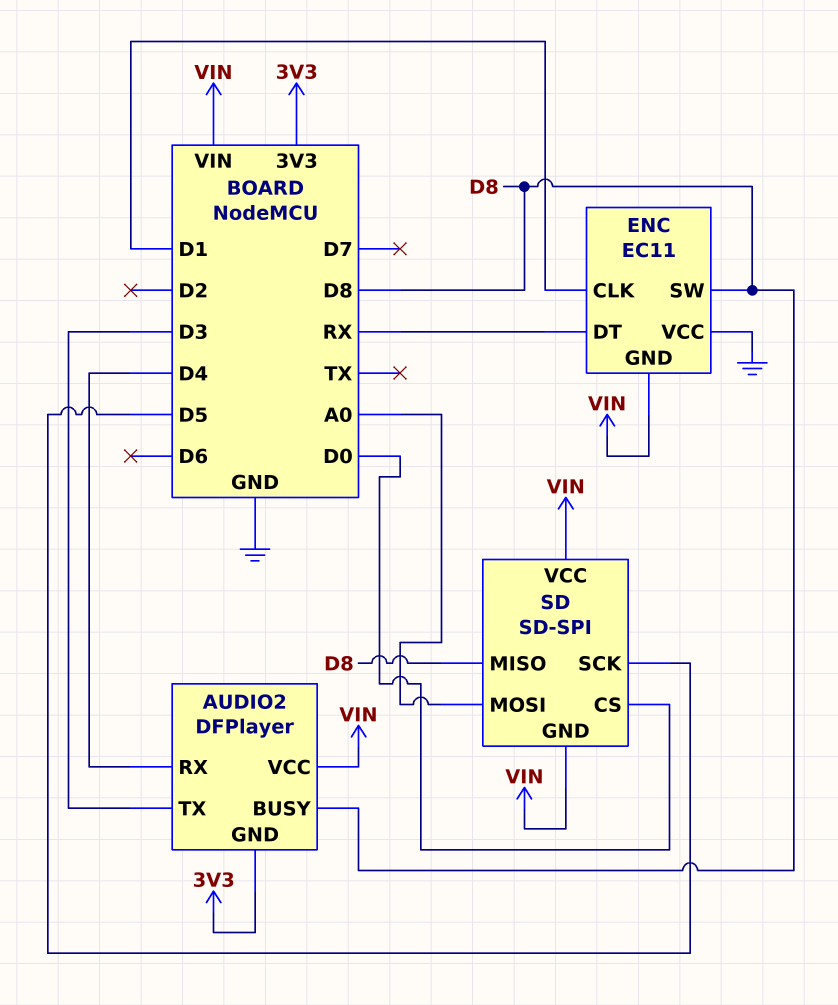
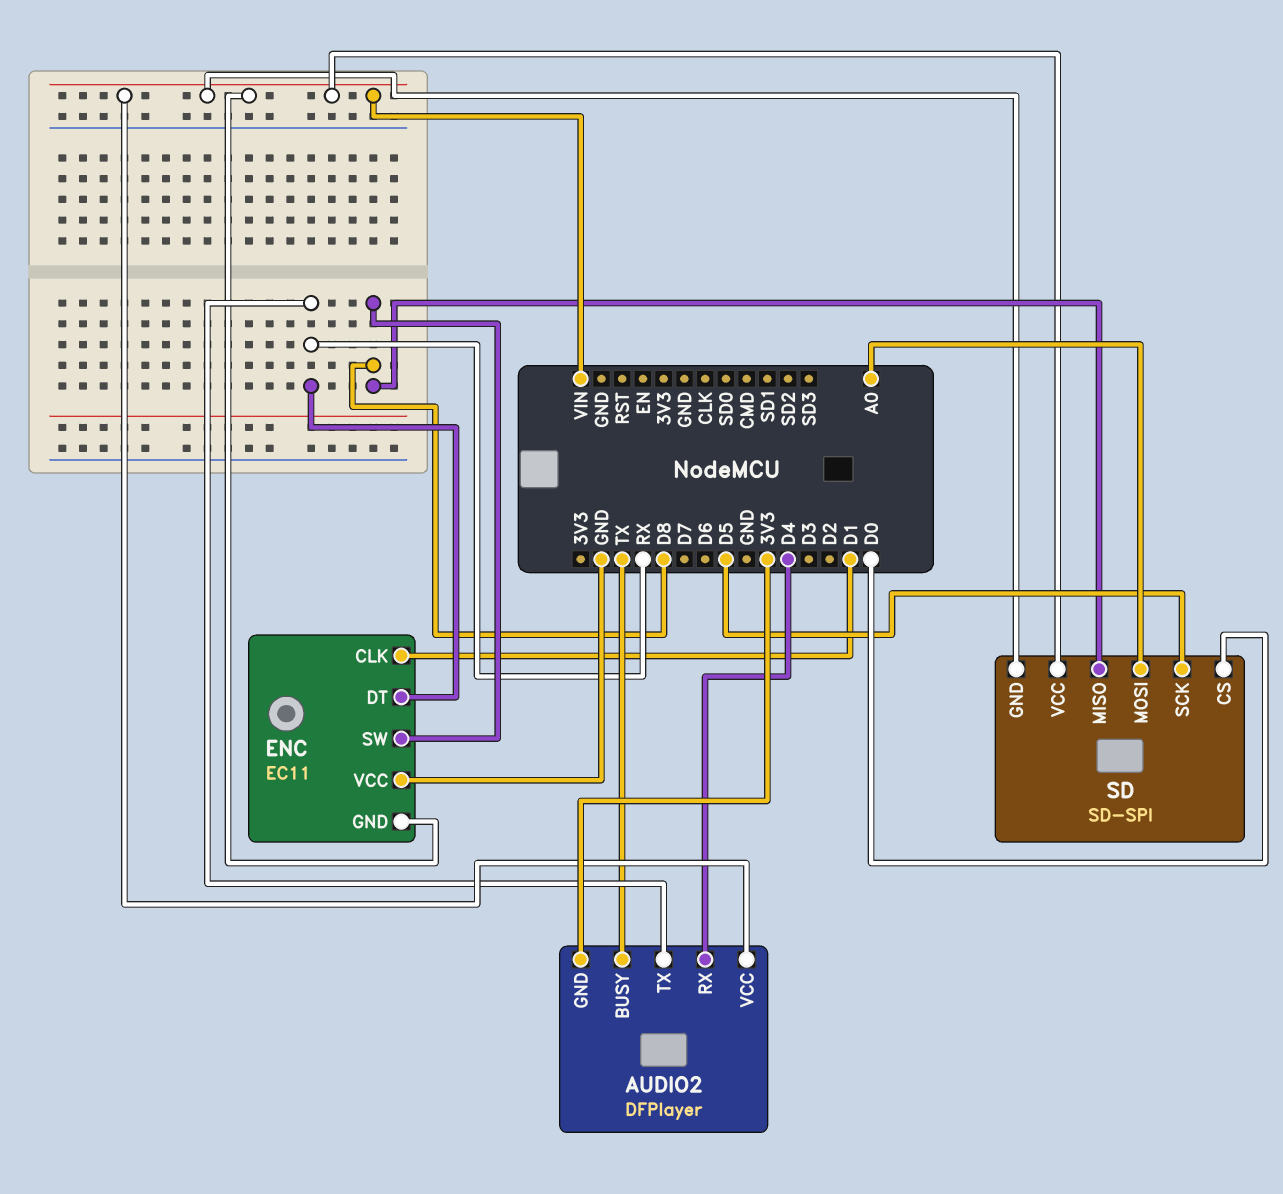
AUDIO2 pin BUSY: D8 -> TX
AUDIO2 pin TX: D3 -> RX

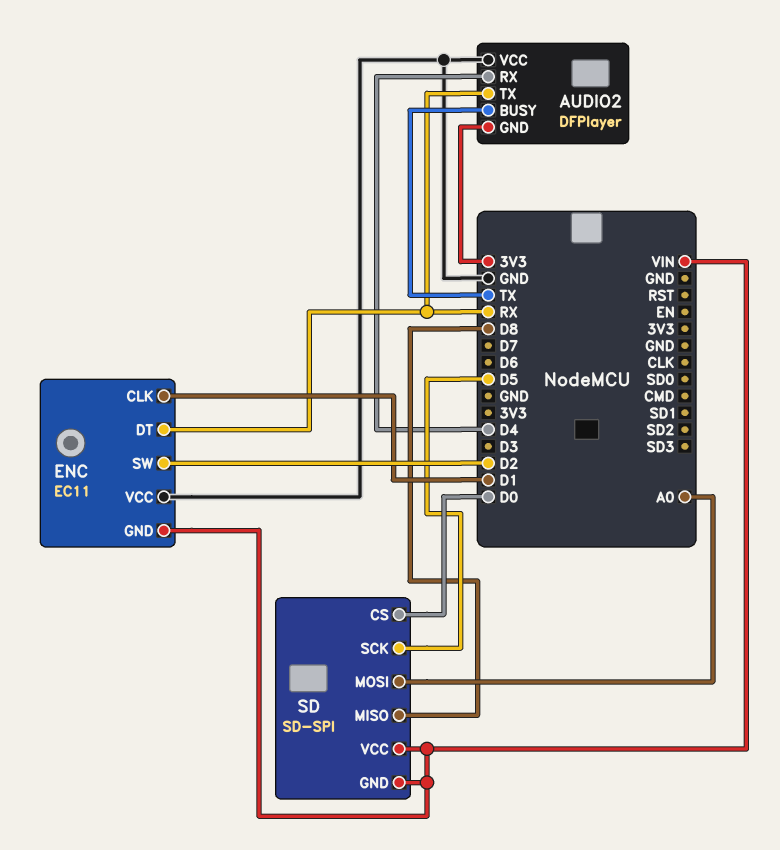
AUDIO2 pin VCC: VIN -> GND
ENC pin SW: D8 -> D2

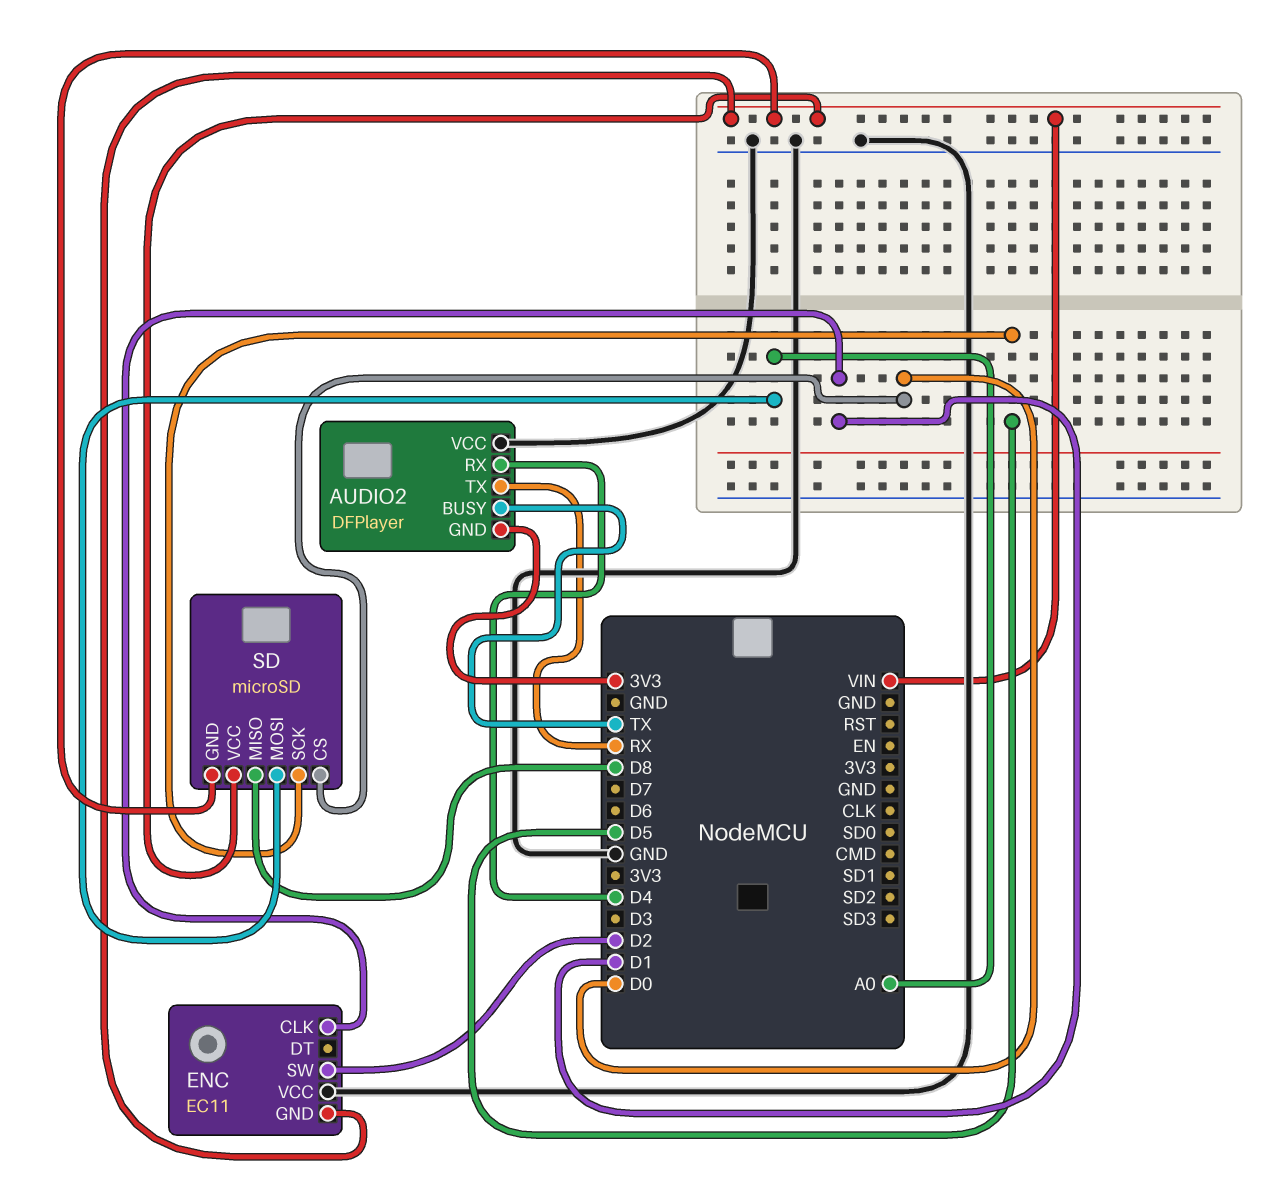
ENC pin DT: RX -> none
SD: SD-SPI -> microSD

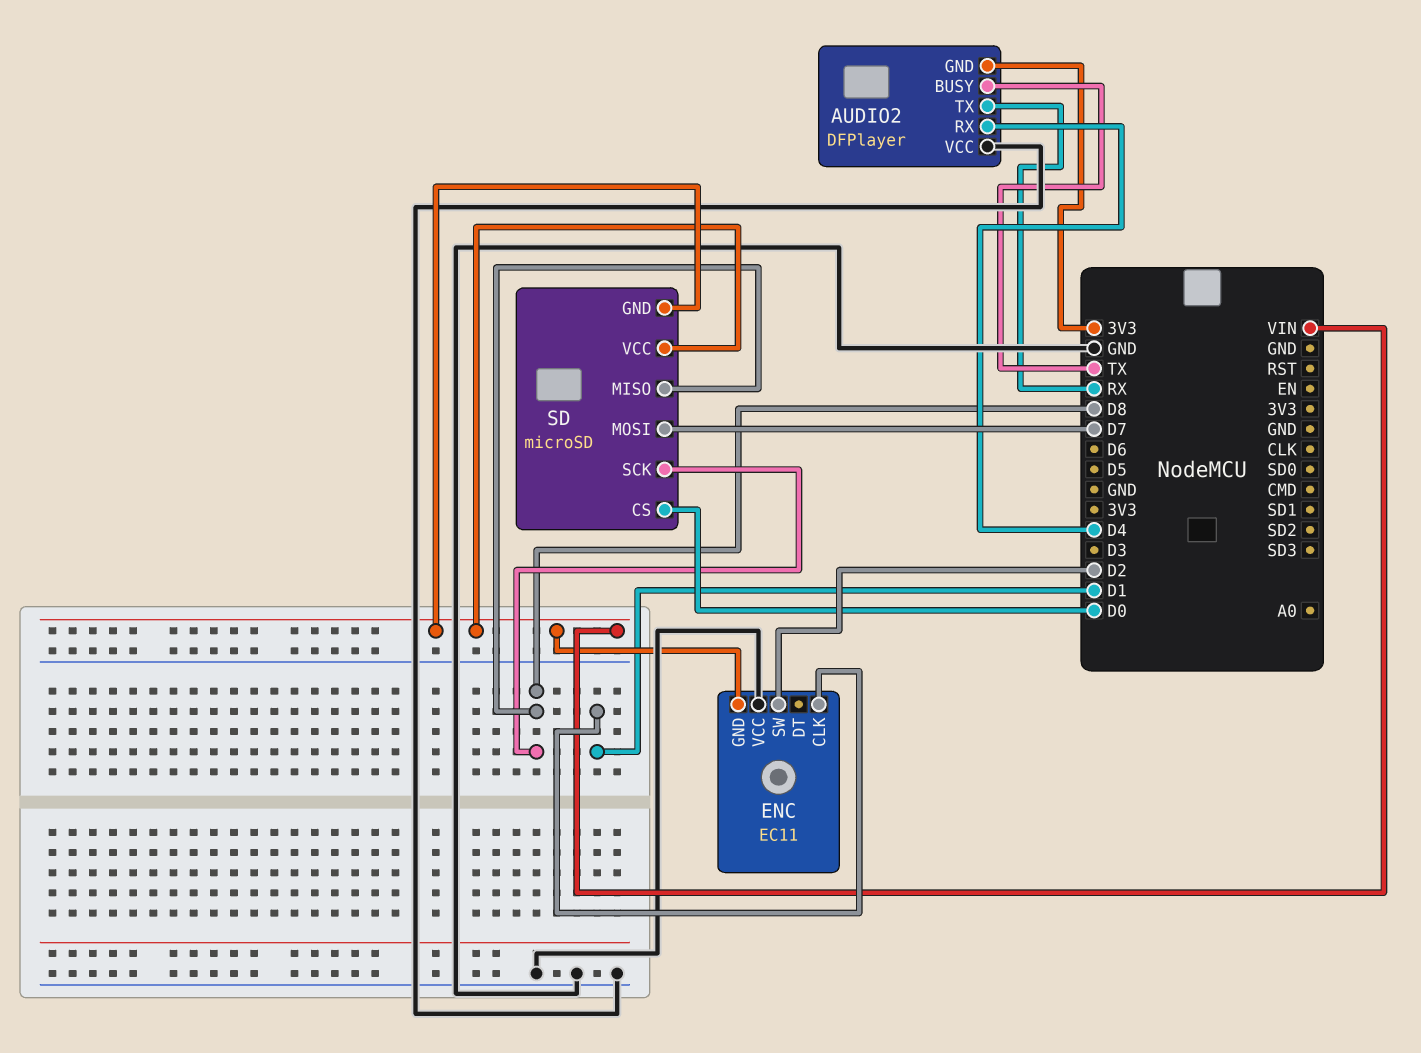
SD pin MOSI: A0 -> D7
SD pin SCK: D5 -> D8

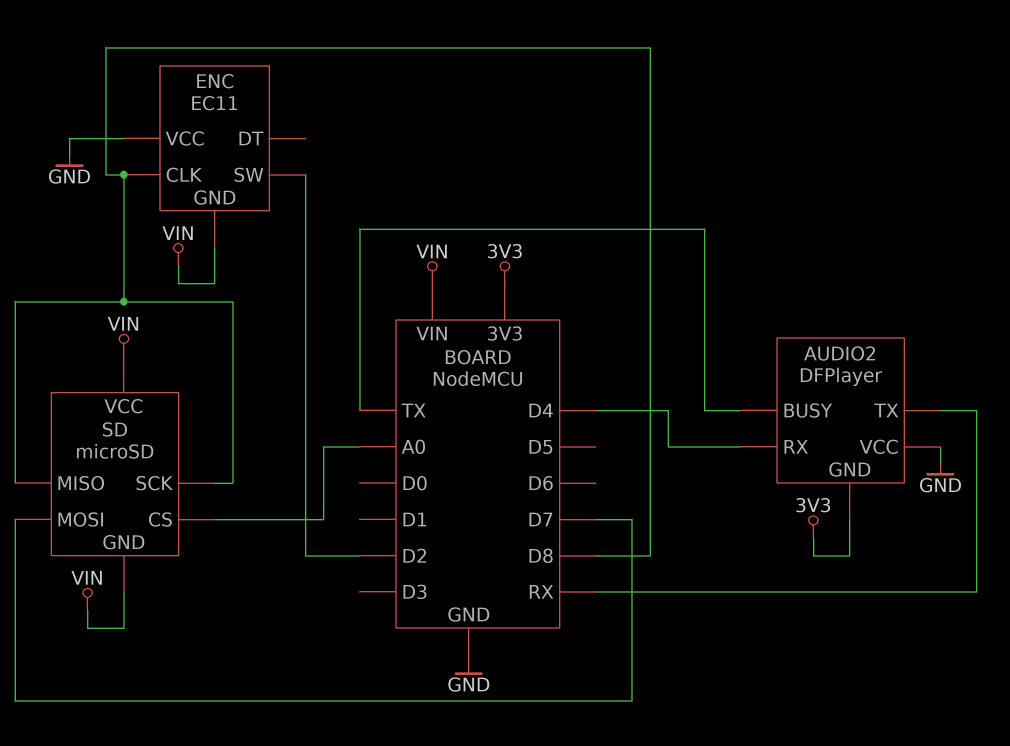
ENC pin CLK: D1 -> D8
SD pin CS: D0 -> A0

